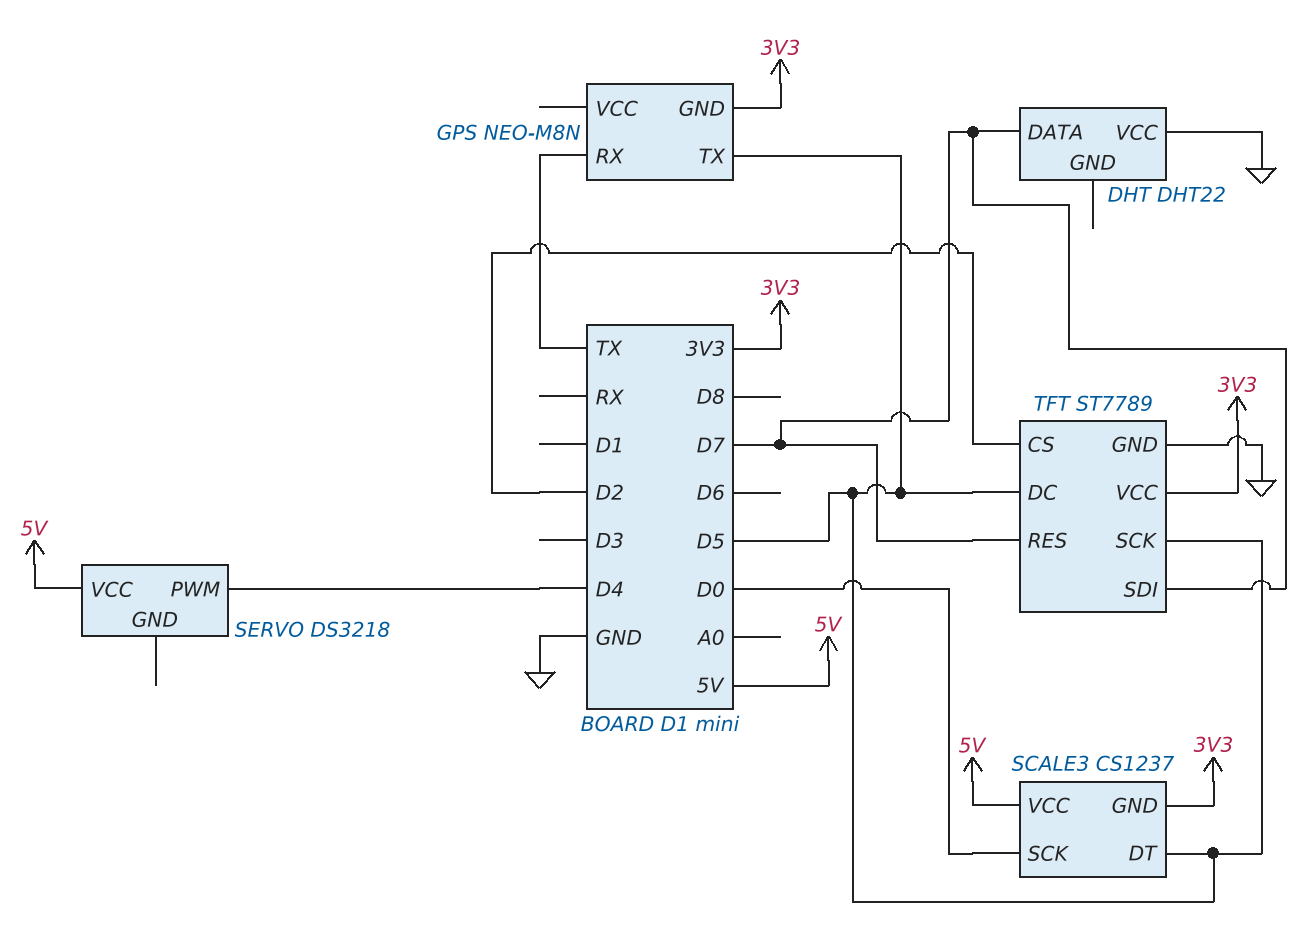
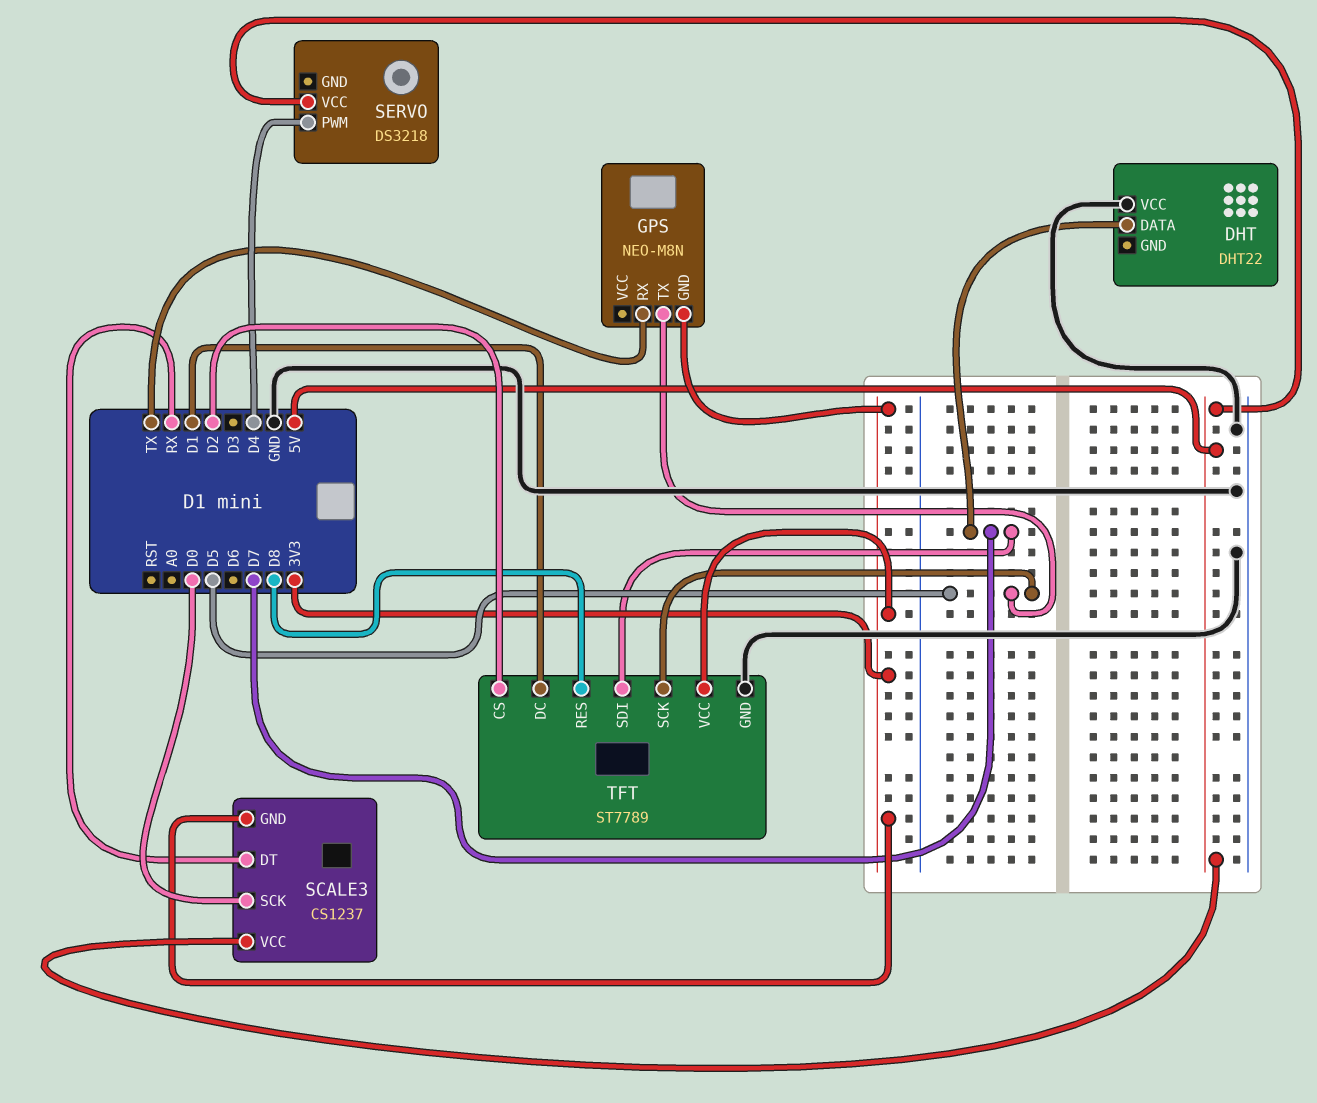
SCALE3 pin DT: D5 -> RX
TFT pin DC: D5 -> D1
TFT pin RES: D7 -> D8

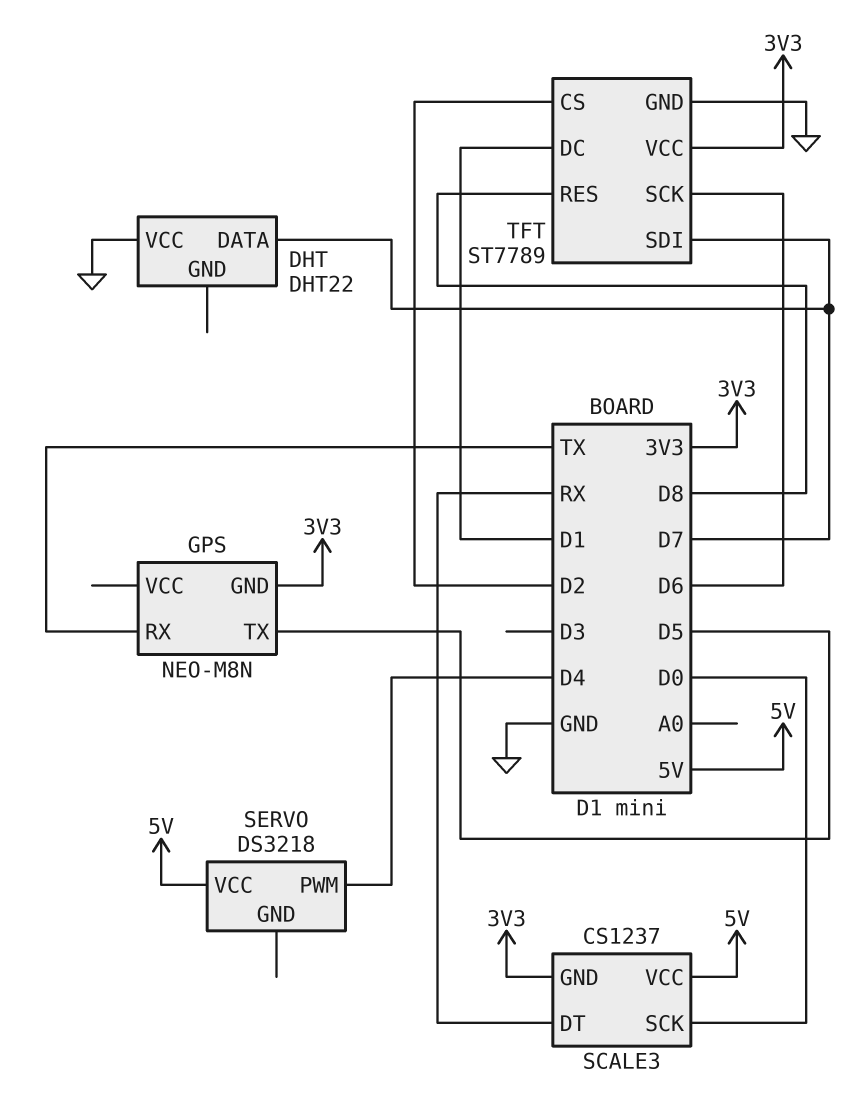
TFT pin SCK: D5 -> D6

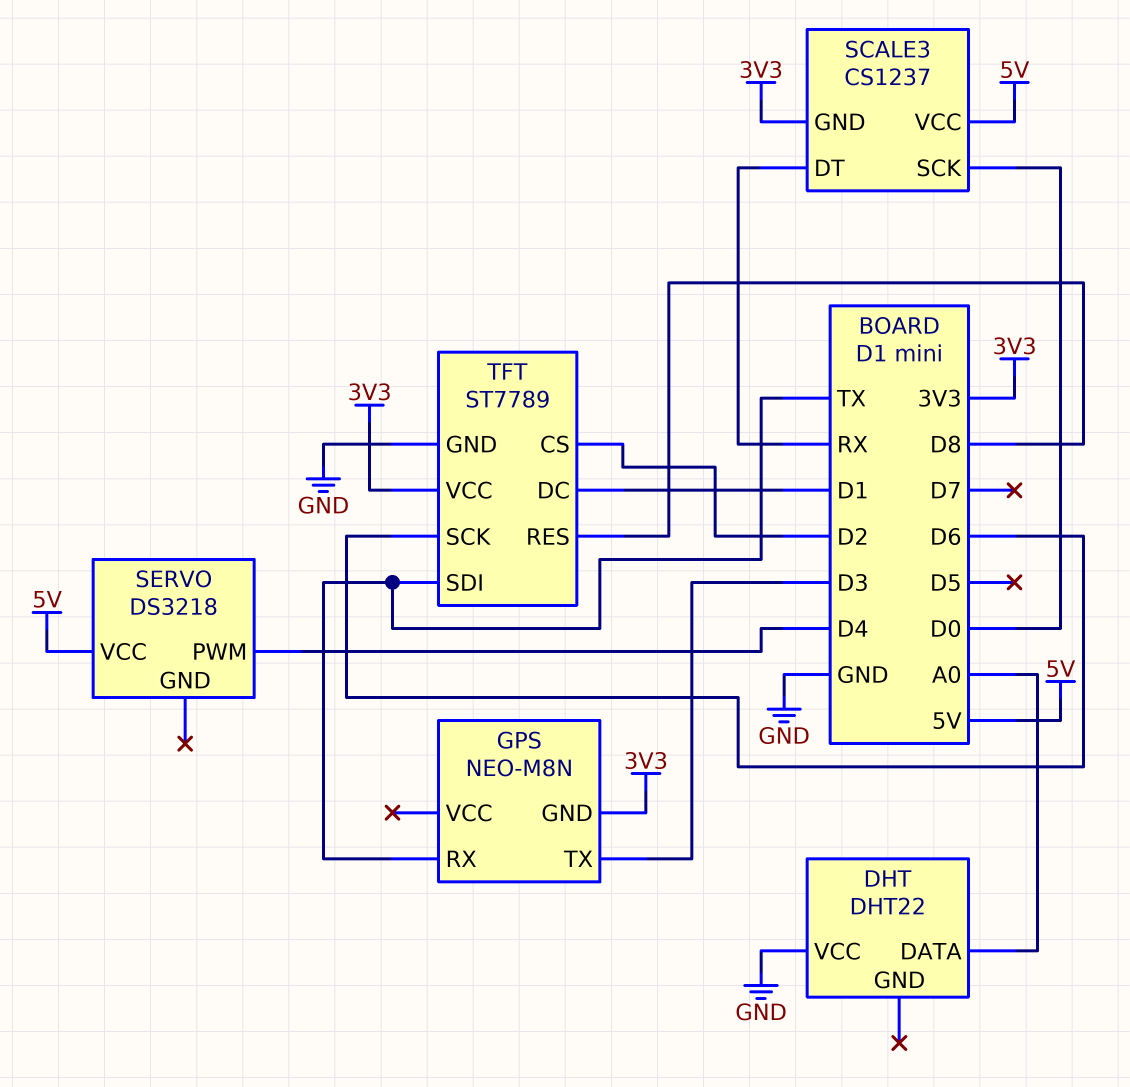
DHT pin DATA: D7 -> A0
GPS pin TX: D5 -> D3
TFT pin SDI: D7 -> TX

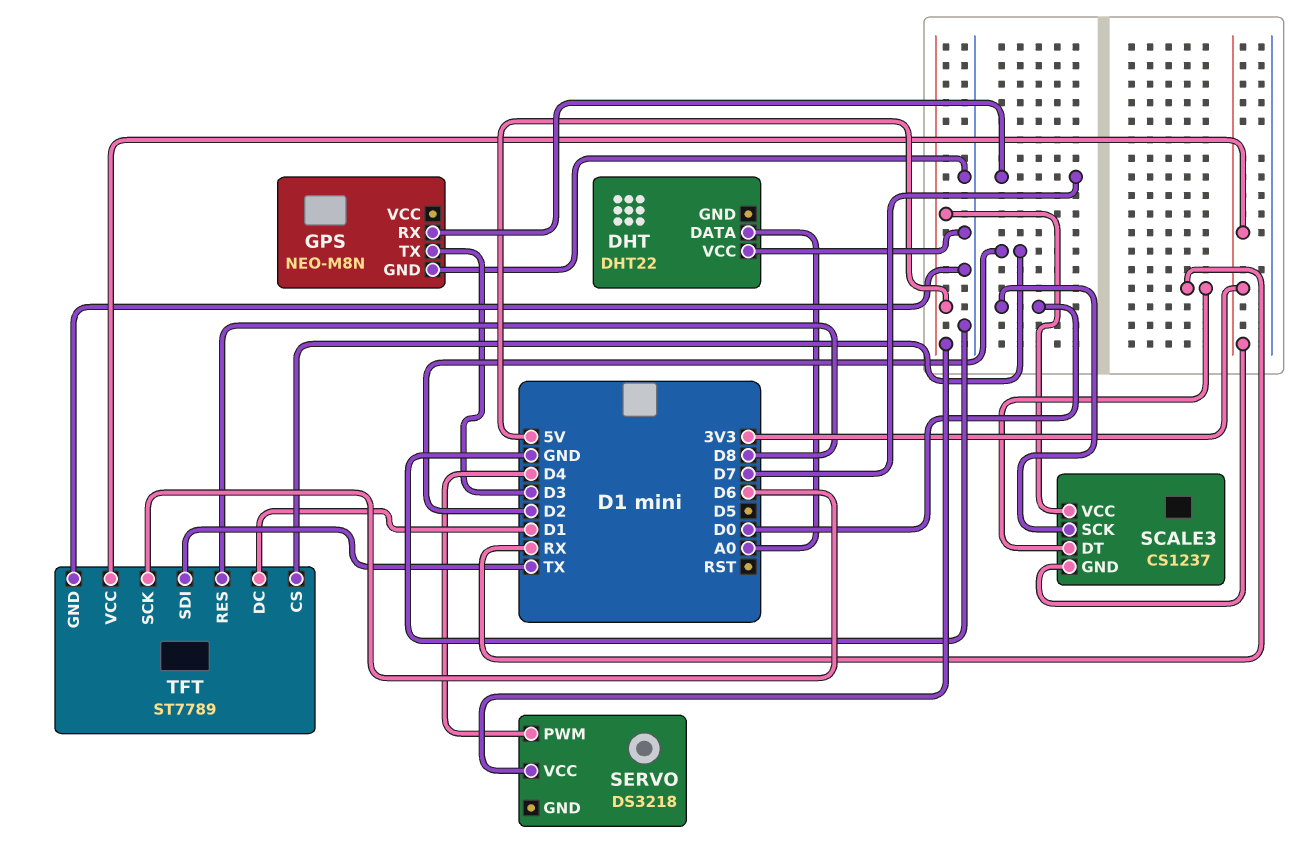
GPS pin GND: 3V3 -> GND
GPS pin RX: TX -> D7

